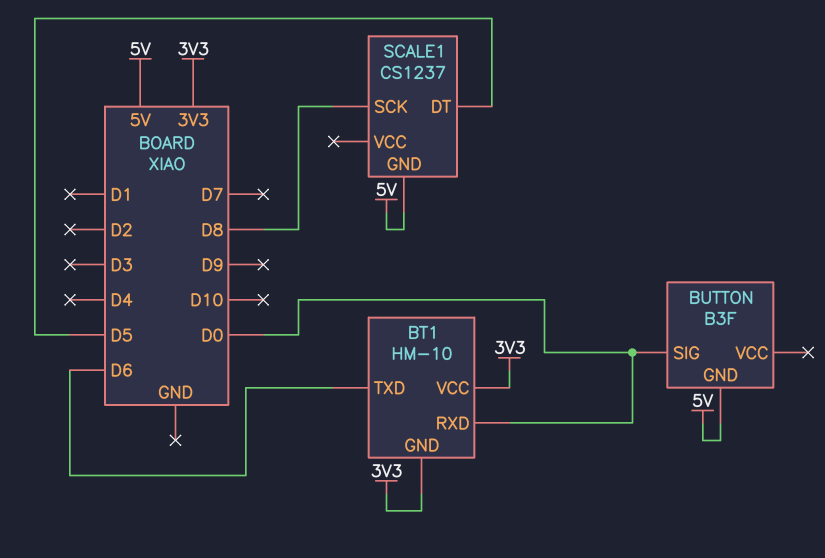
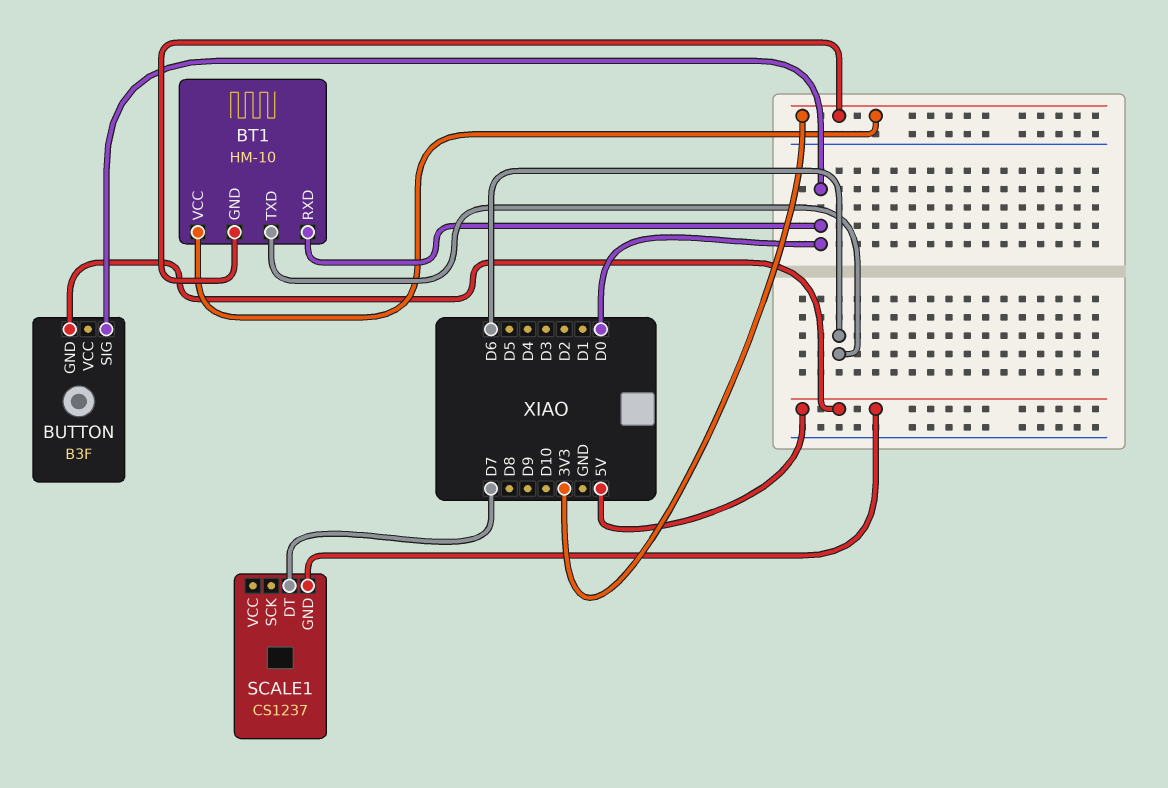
SCALE1 pin DT: D5 -> D7
SCALE1 pin SCK: D8 -> none

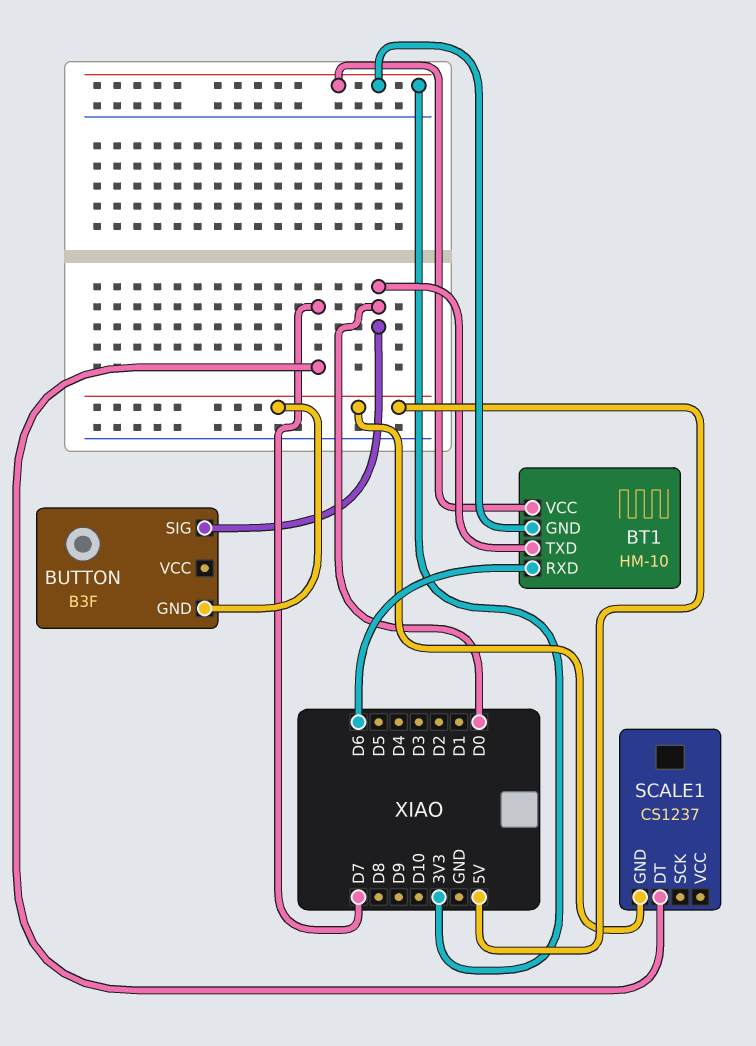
BT1 pin RXD: D0 -> D6
BT1 pin TXD: D6 -> D0

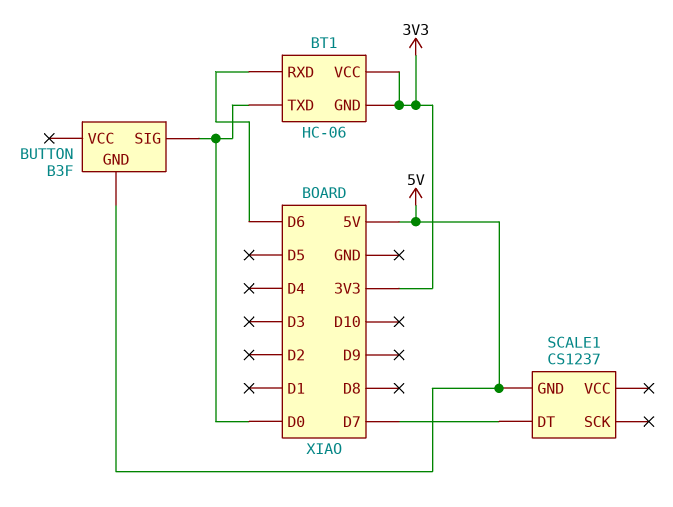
BT1: HM-10 -> HC-06

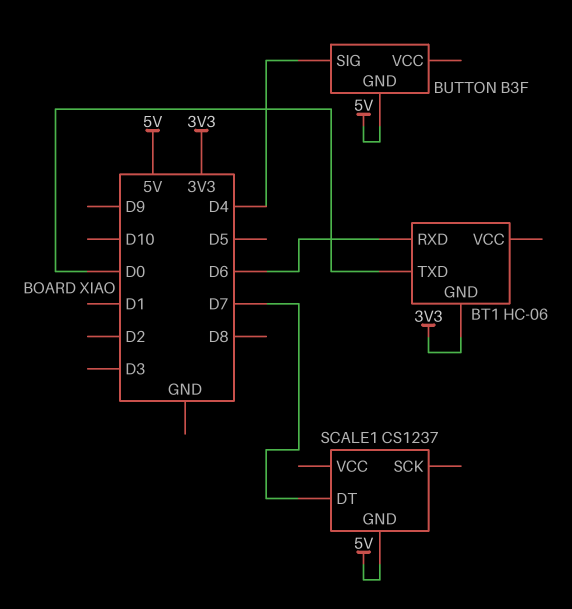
BT1 pin VCC: 3V3 -> none
BUTTON pin SIG: D0 -> D4

